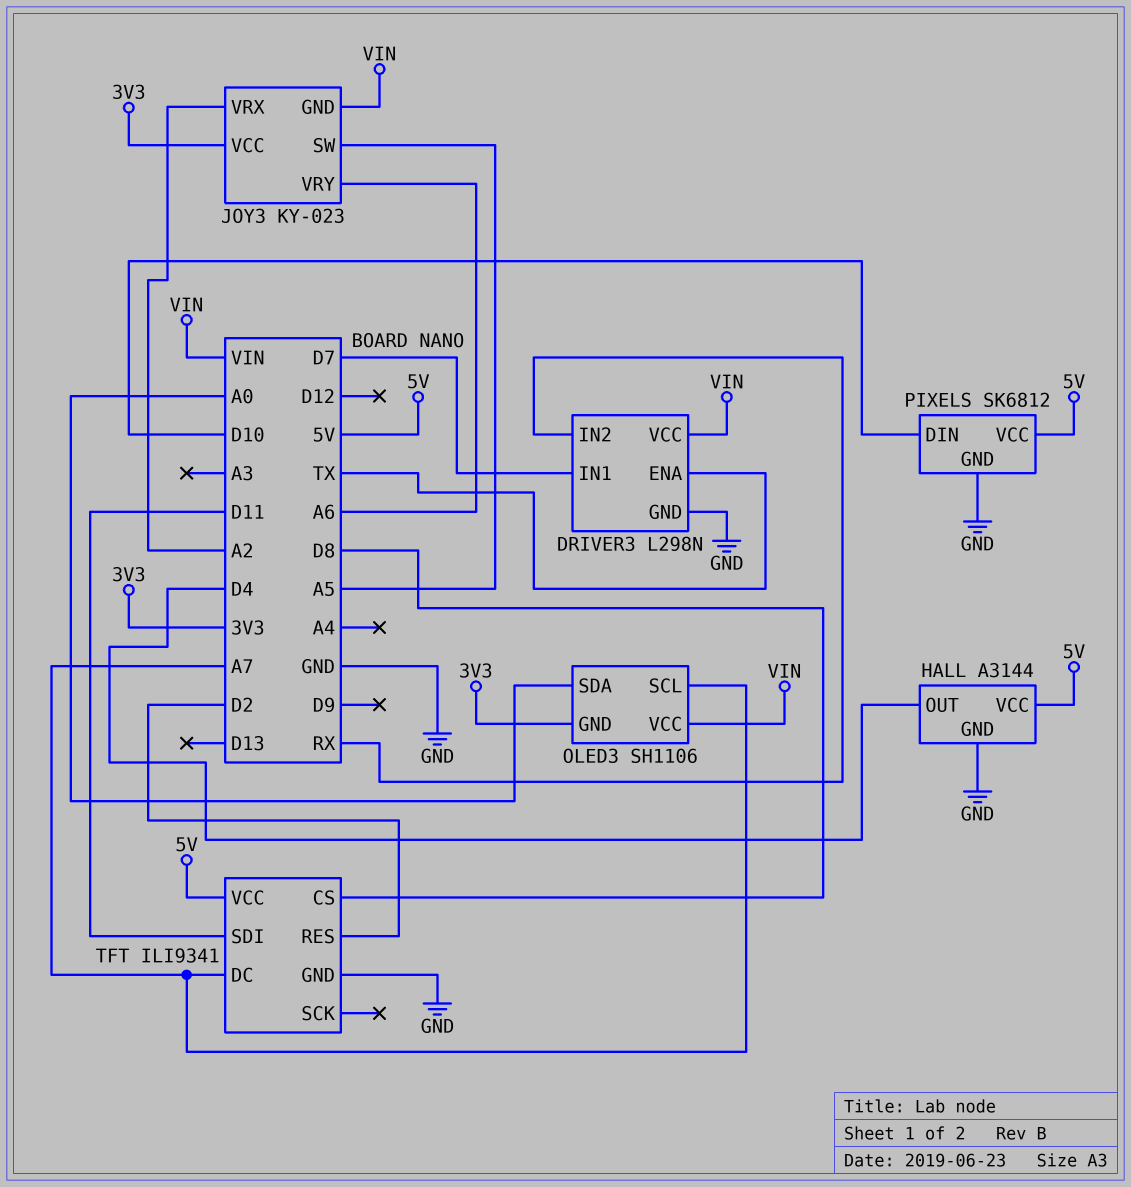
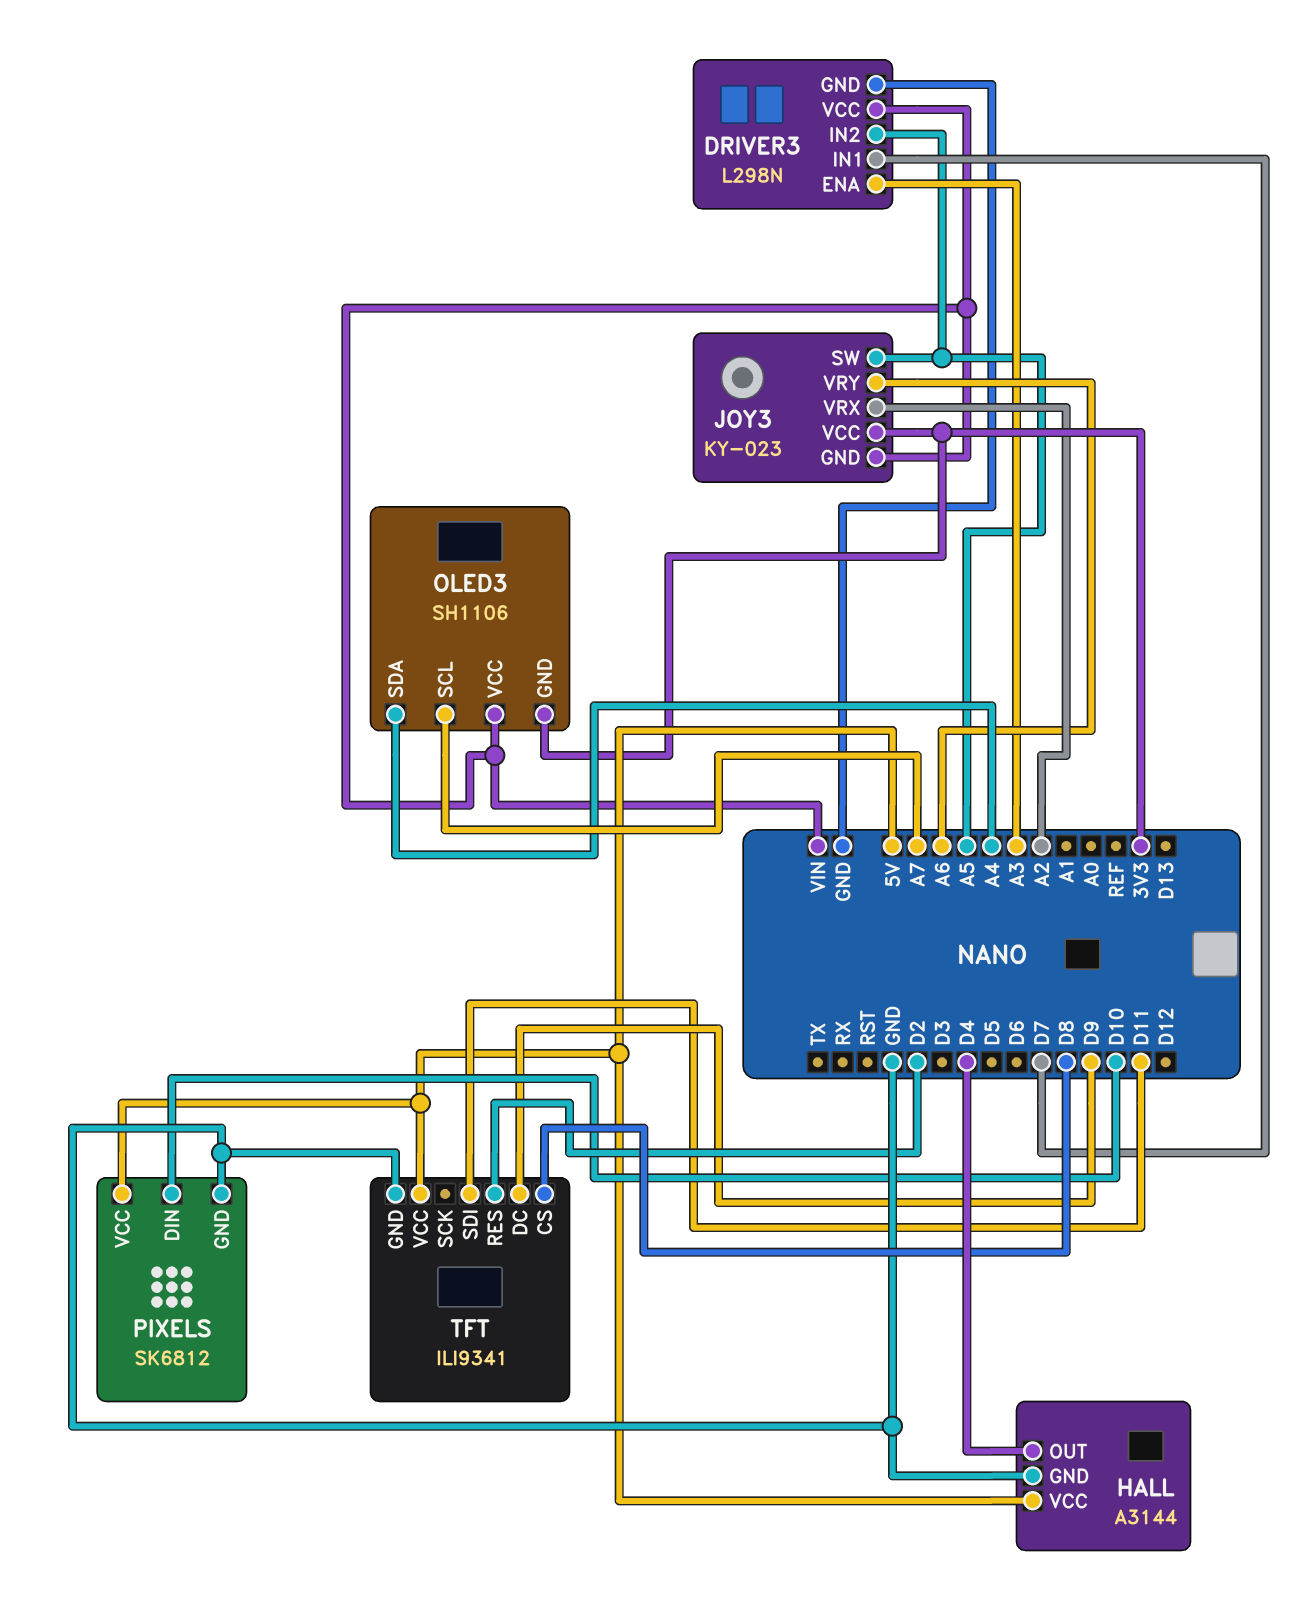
DRIVER3 pin ENA: TX -> A3
DRIVER3 pin IN2: RX -> A5
OLED3 pin SDA: A0 -> A4
TFT pin DC: A7 -> D9

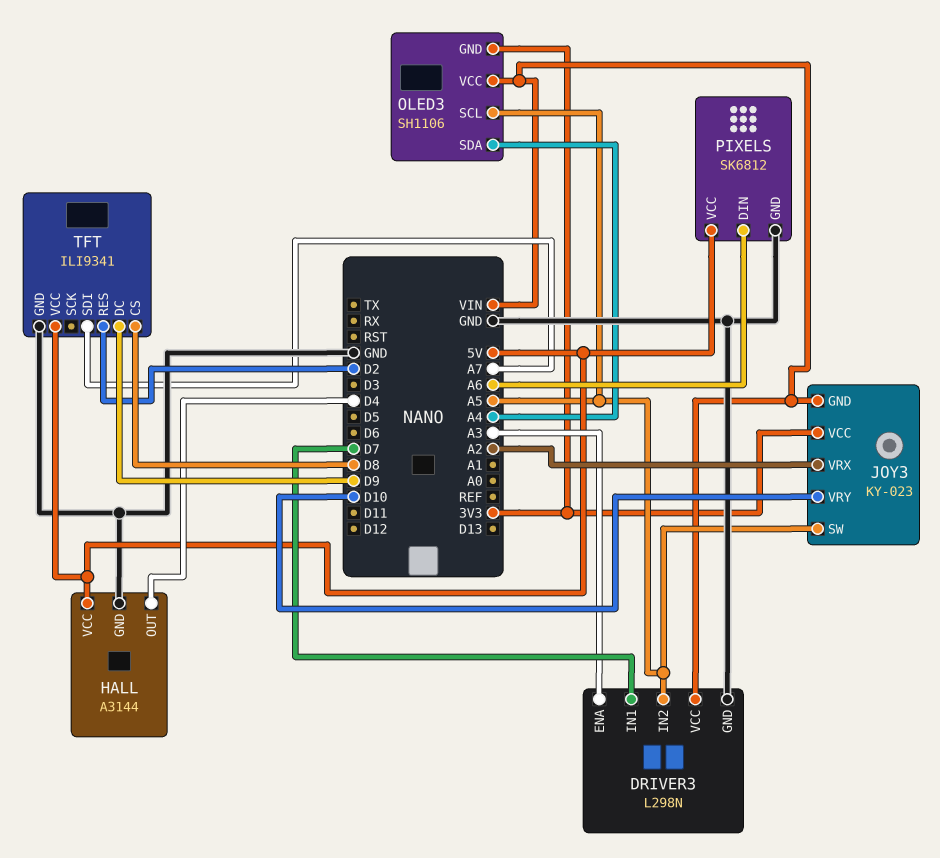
JOY3 pin VRY: A6 -> D10
OLED3 pin SCL: A7 -> A5
PIXELS pin DIN: D10 -> A6
TFT pin SDI: D11 -> A7

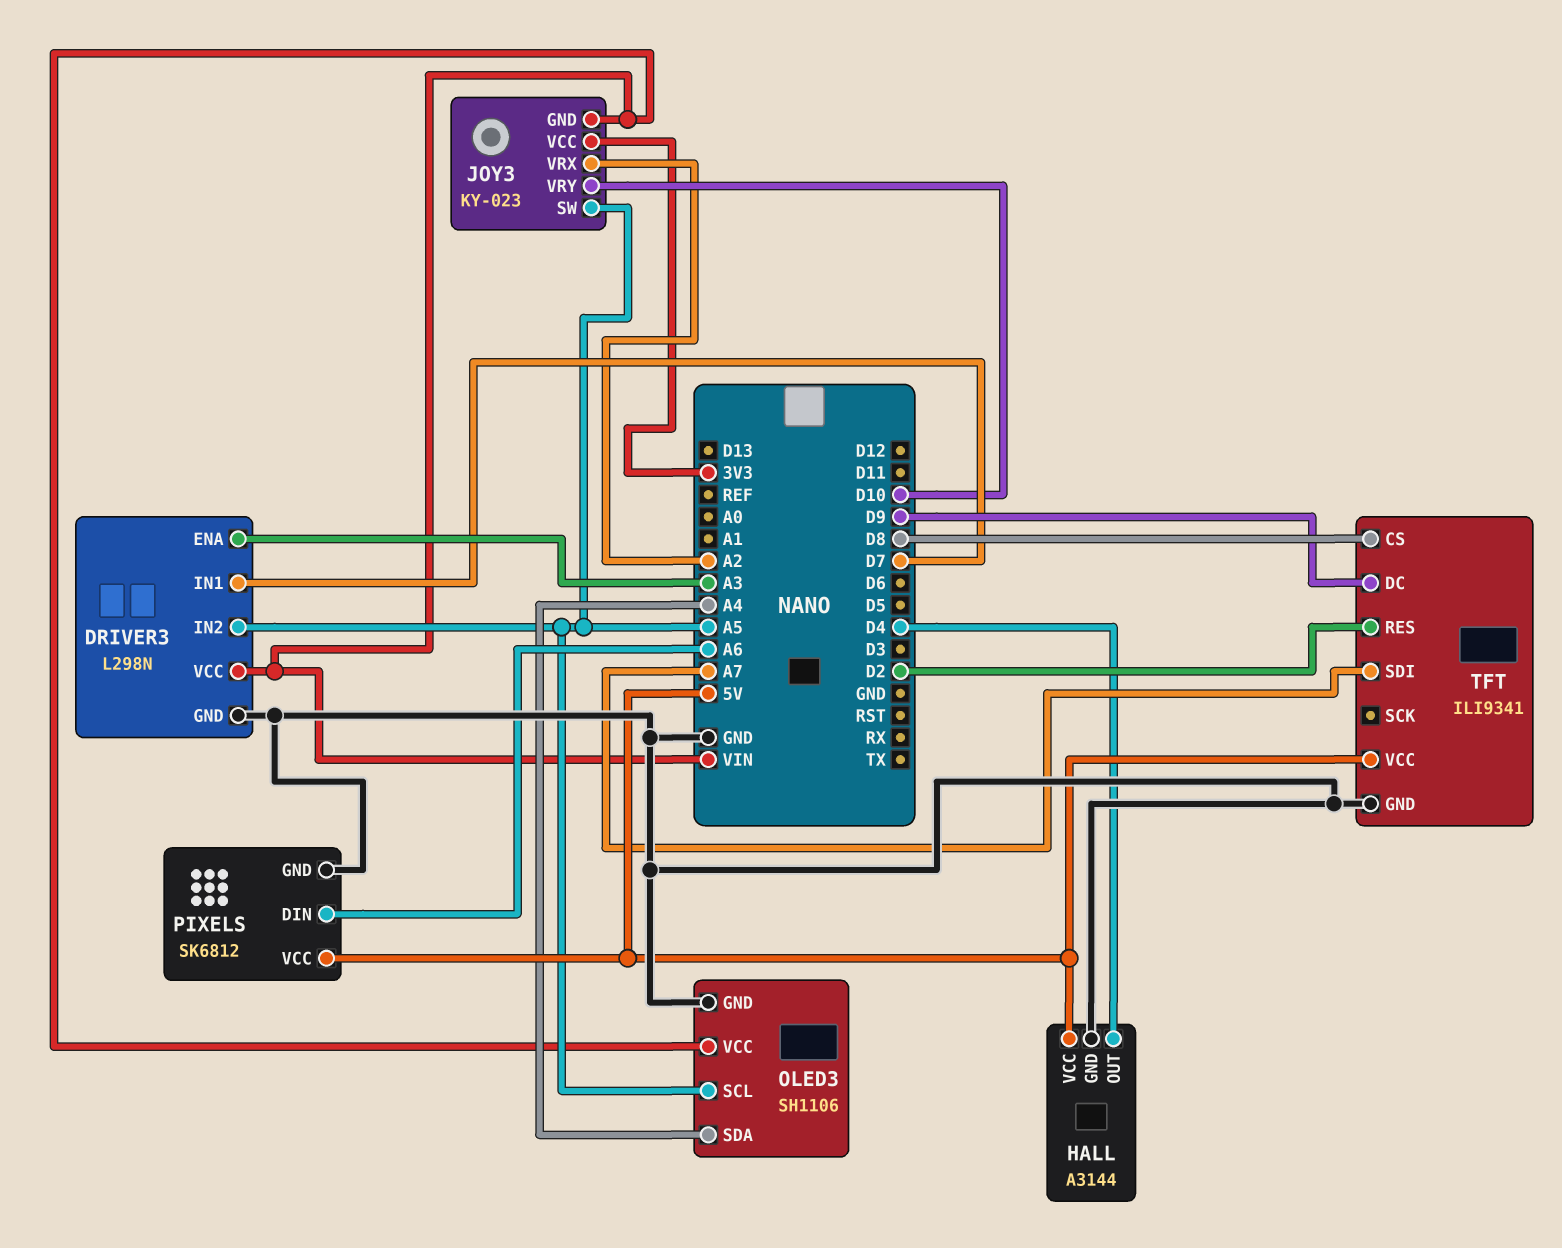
OLED3 pin GND: 3V3 -> GND

